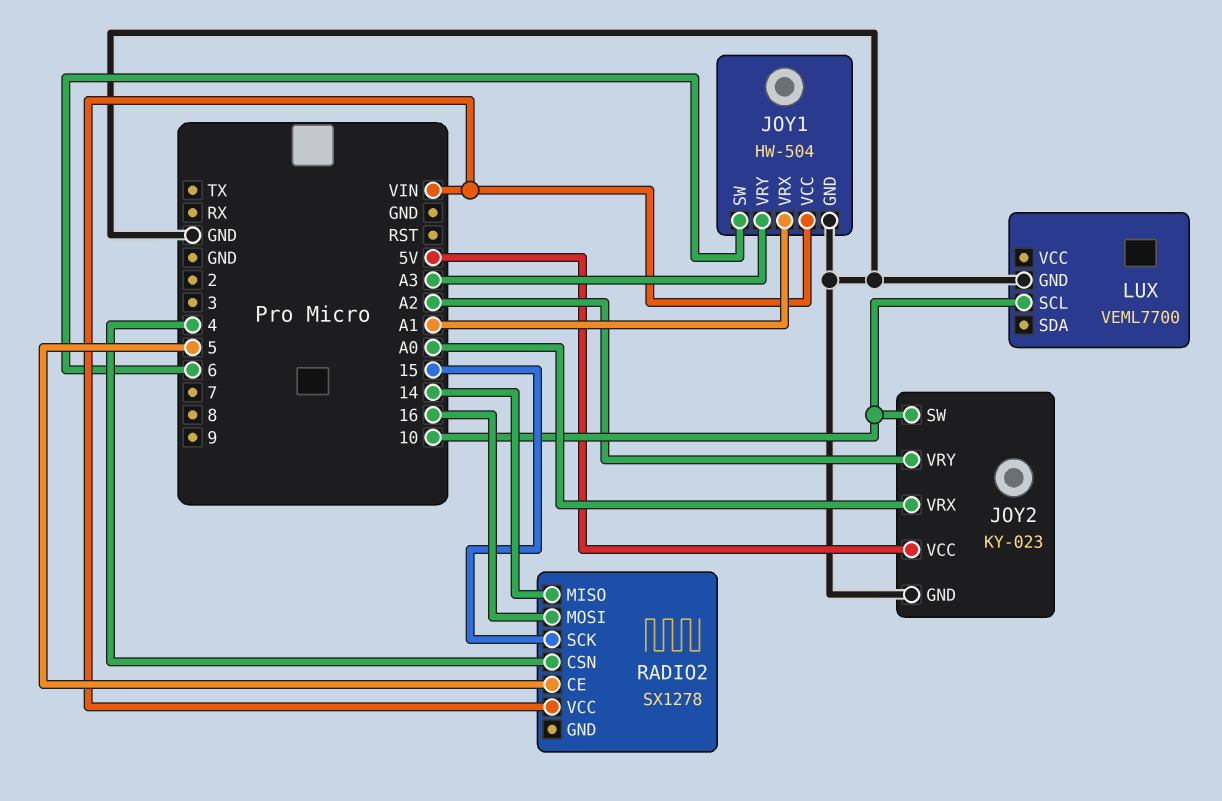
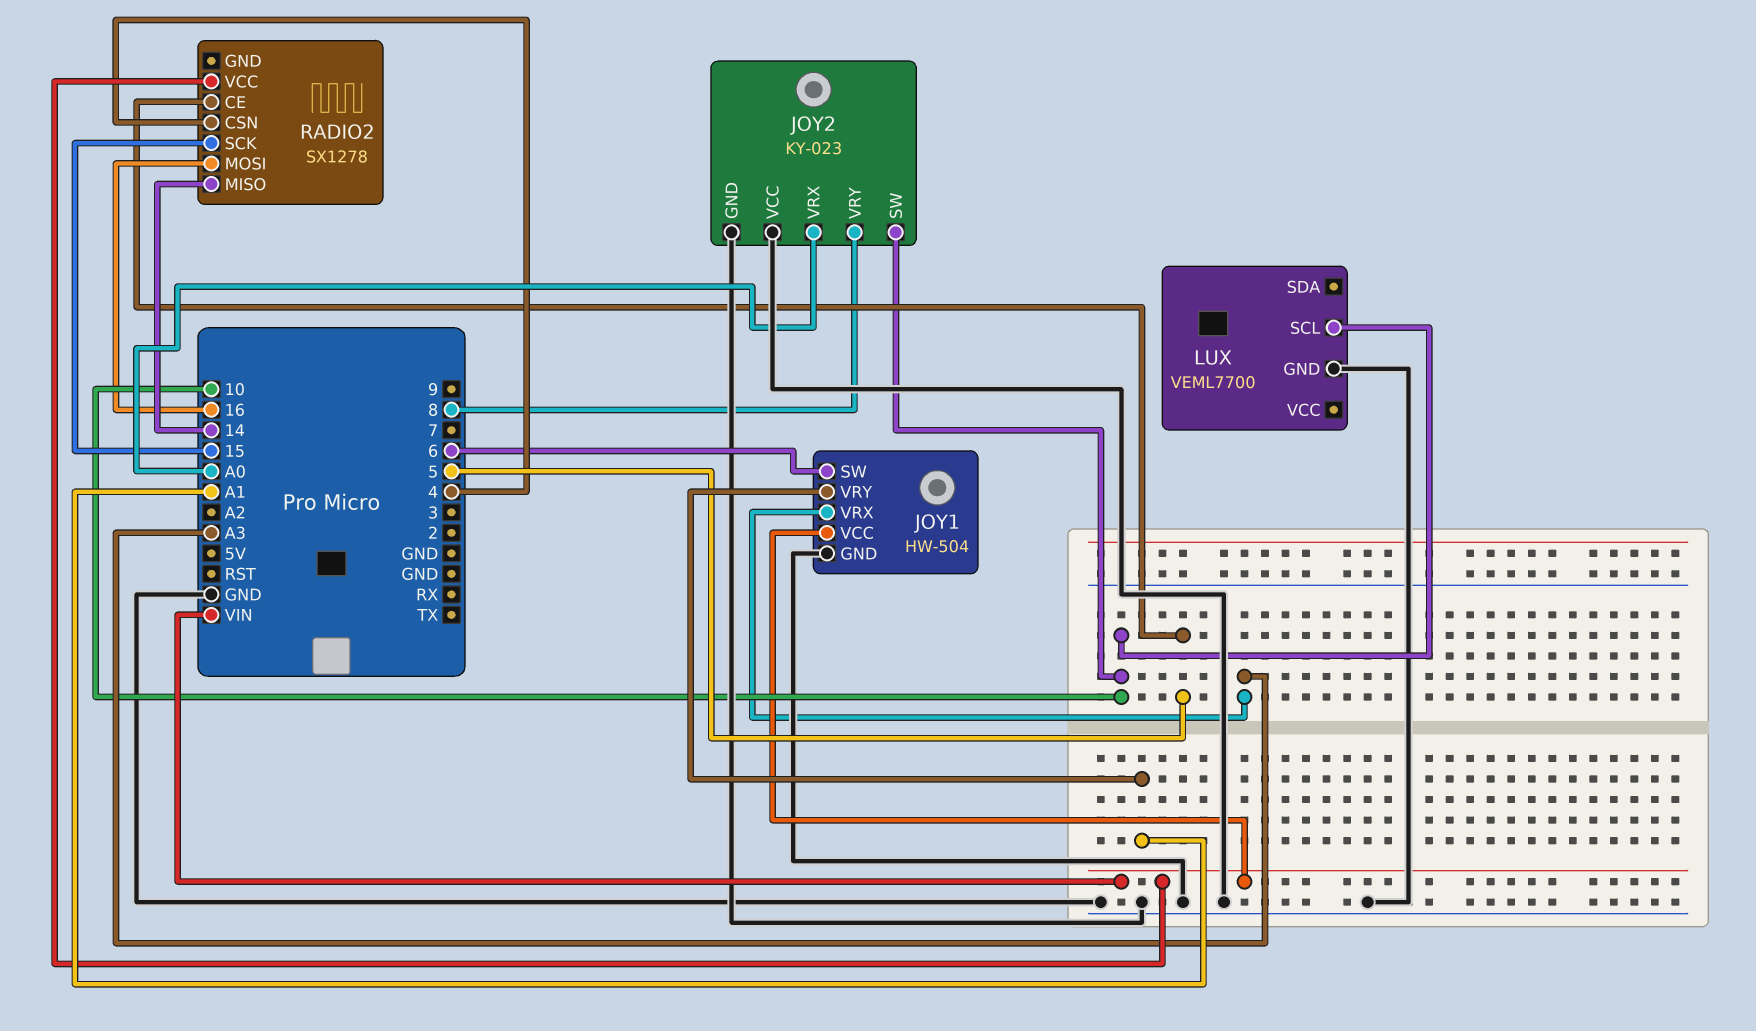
JOY1 pin VRX: A1 -> A3
JOY1 pin VRY: A3 -> A1
JOY2 pin VCC: 5V -> GND
JOY2 pin VRY: A2 -> 8

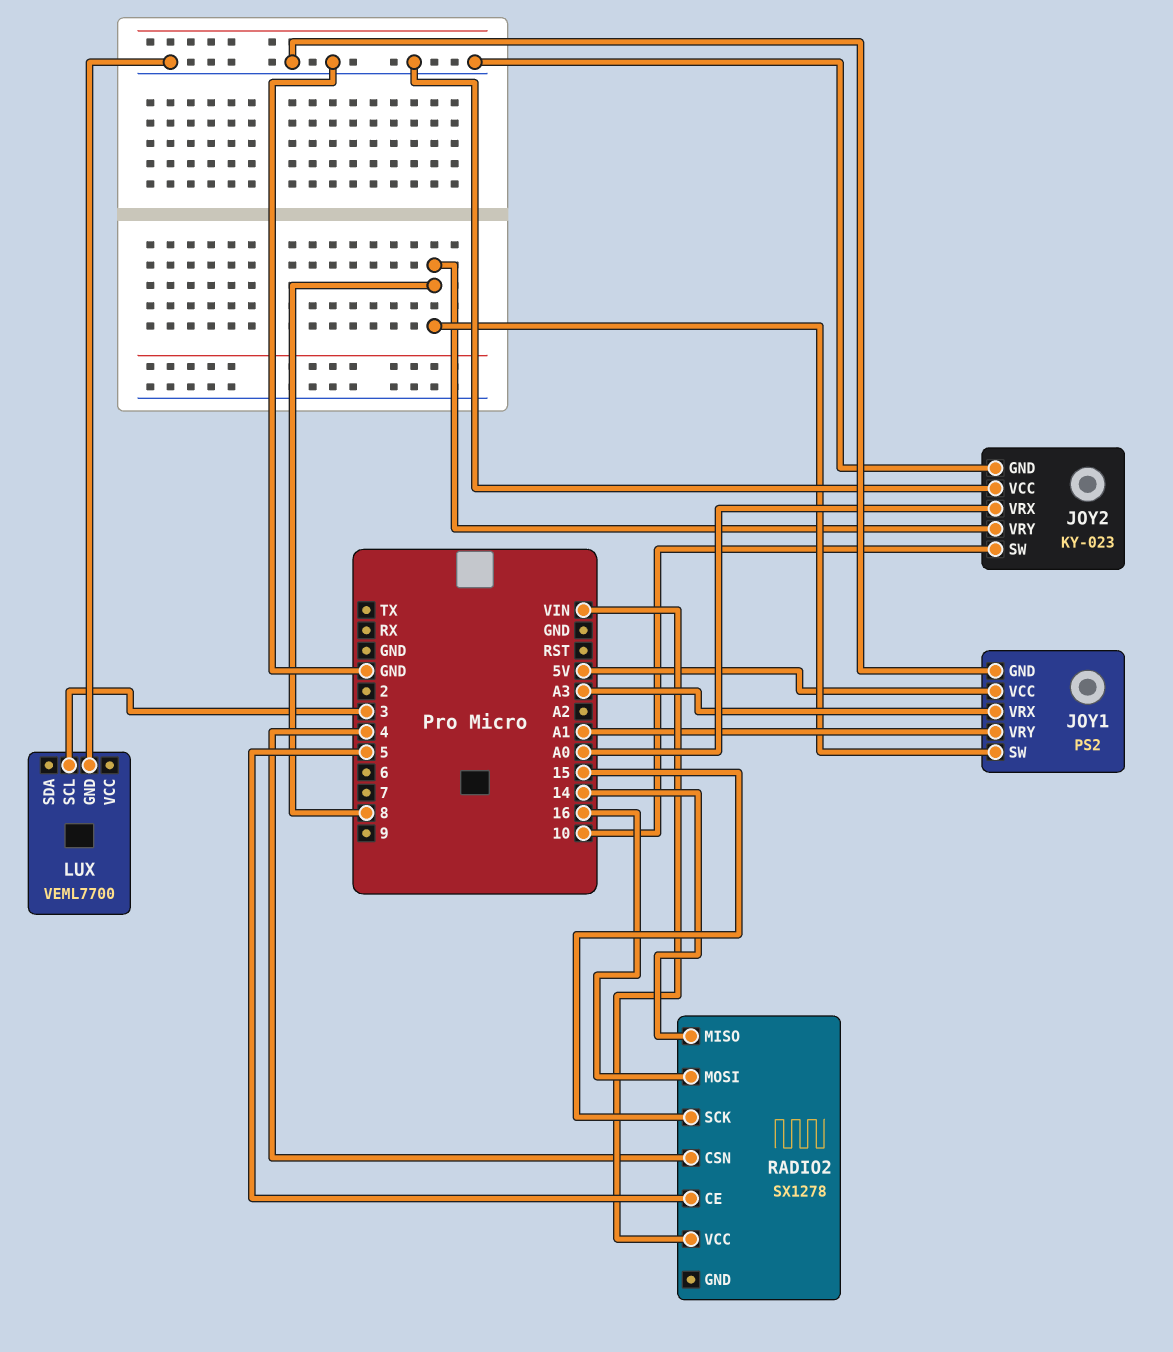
JOY1: HW-504 -> PS2
JOY1 pin SW: 6 -> 8
JOY1 pin VCC: VIN -> 5V
LUX pin SCL: 10 -> 3

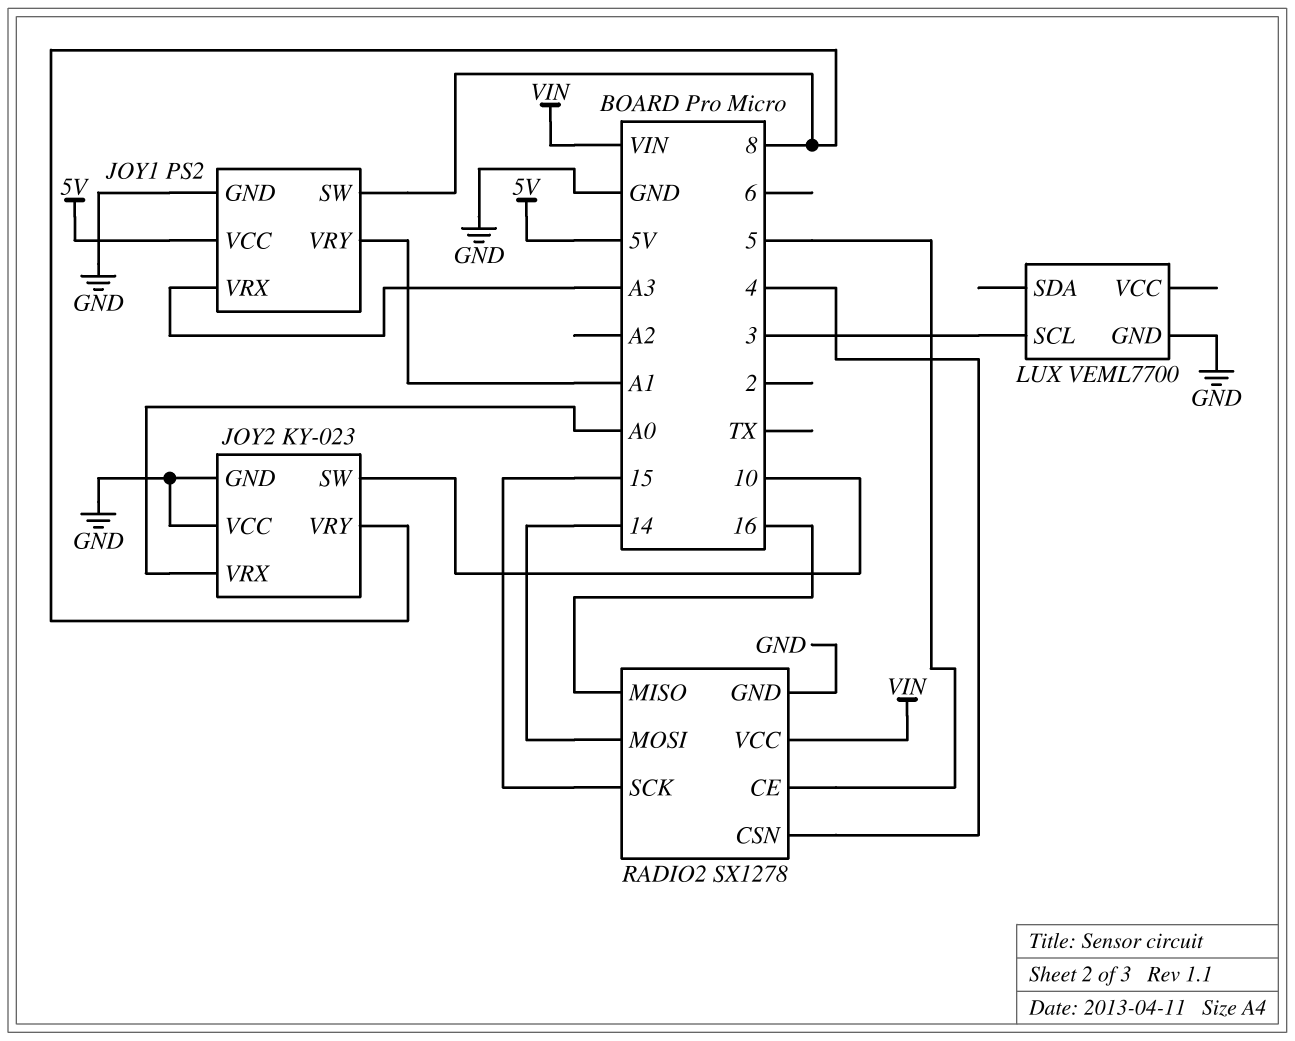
RADIO2 pin GND: none -> GND
RADIO2 pin MISO: 14 -> 16
RADIO2 pin MOSI: 16 -> 14

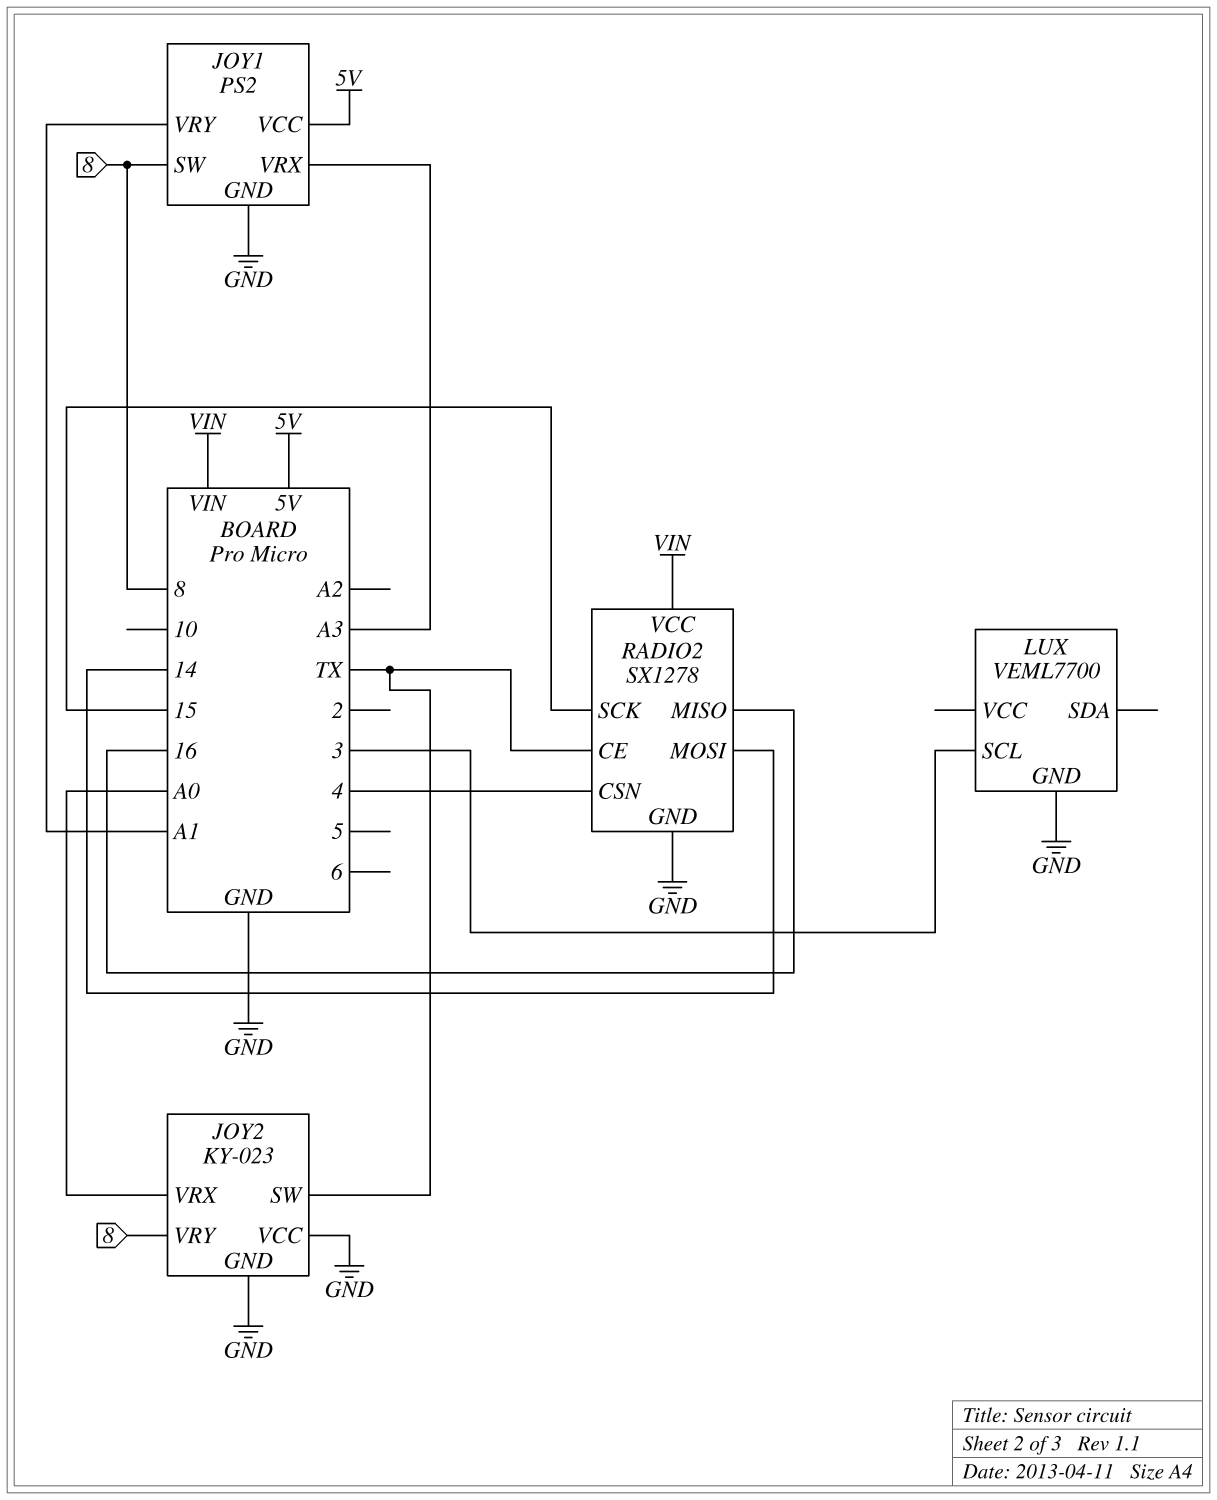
JOY2 pin SW: 10 -> TX
RADIO2 pin CE: 5 -> TX

